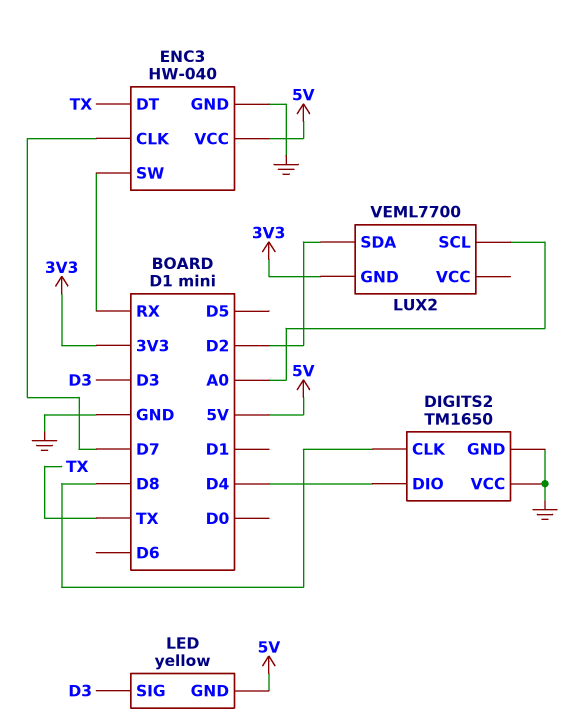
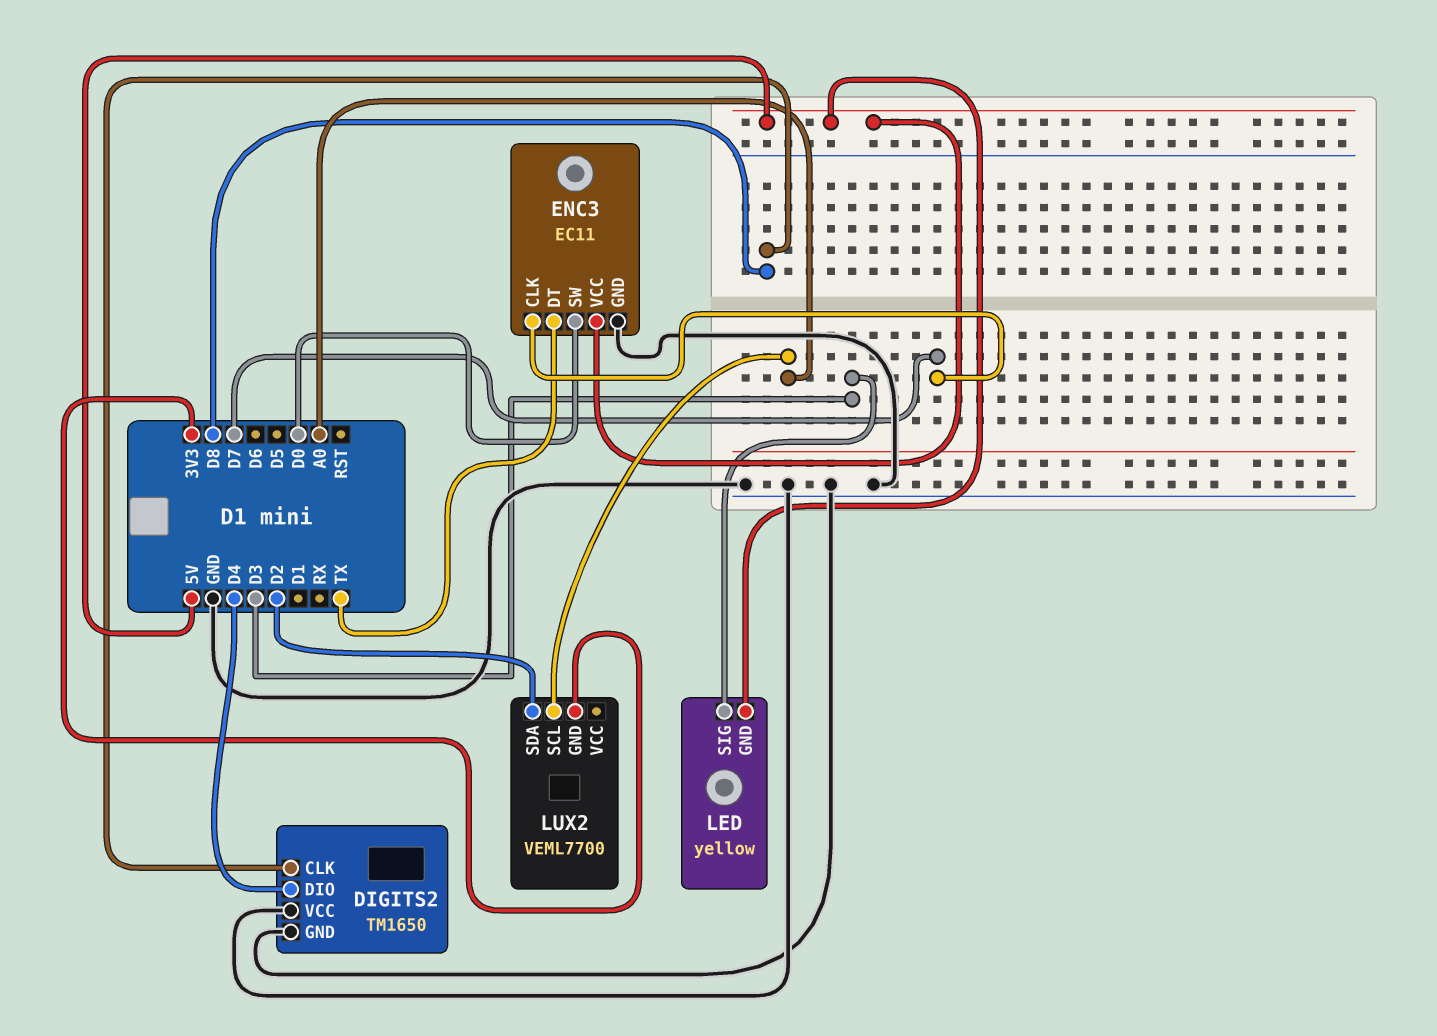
ENC3: HW-040 -> EC11
ENC3 pin SW: RX -> D0

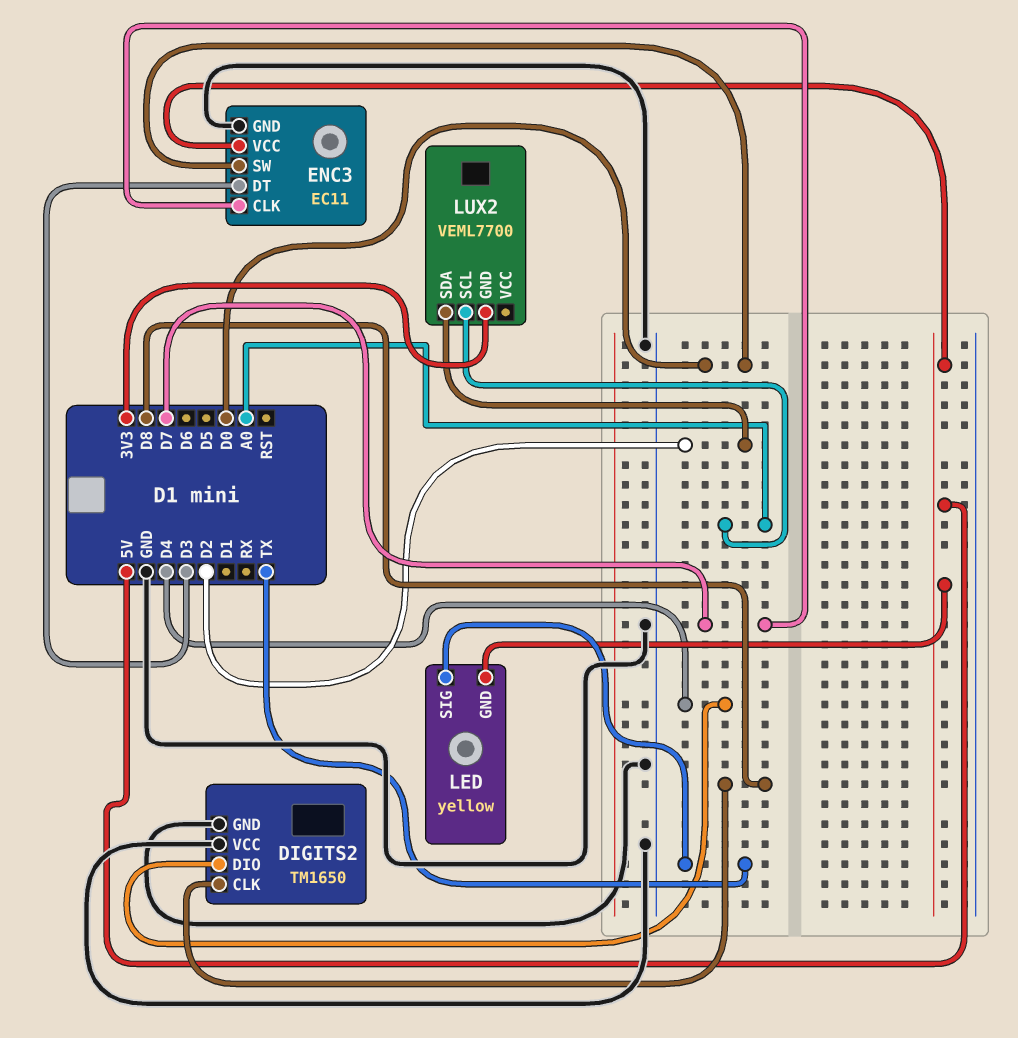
ENC3 pin DT: TX -> D3
LED pin SIG: D3 -> TX

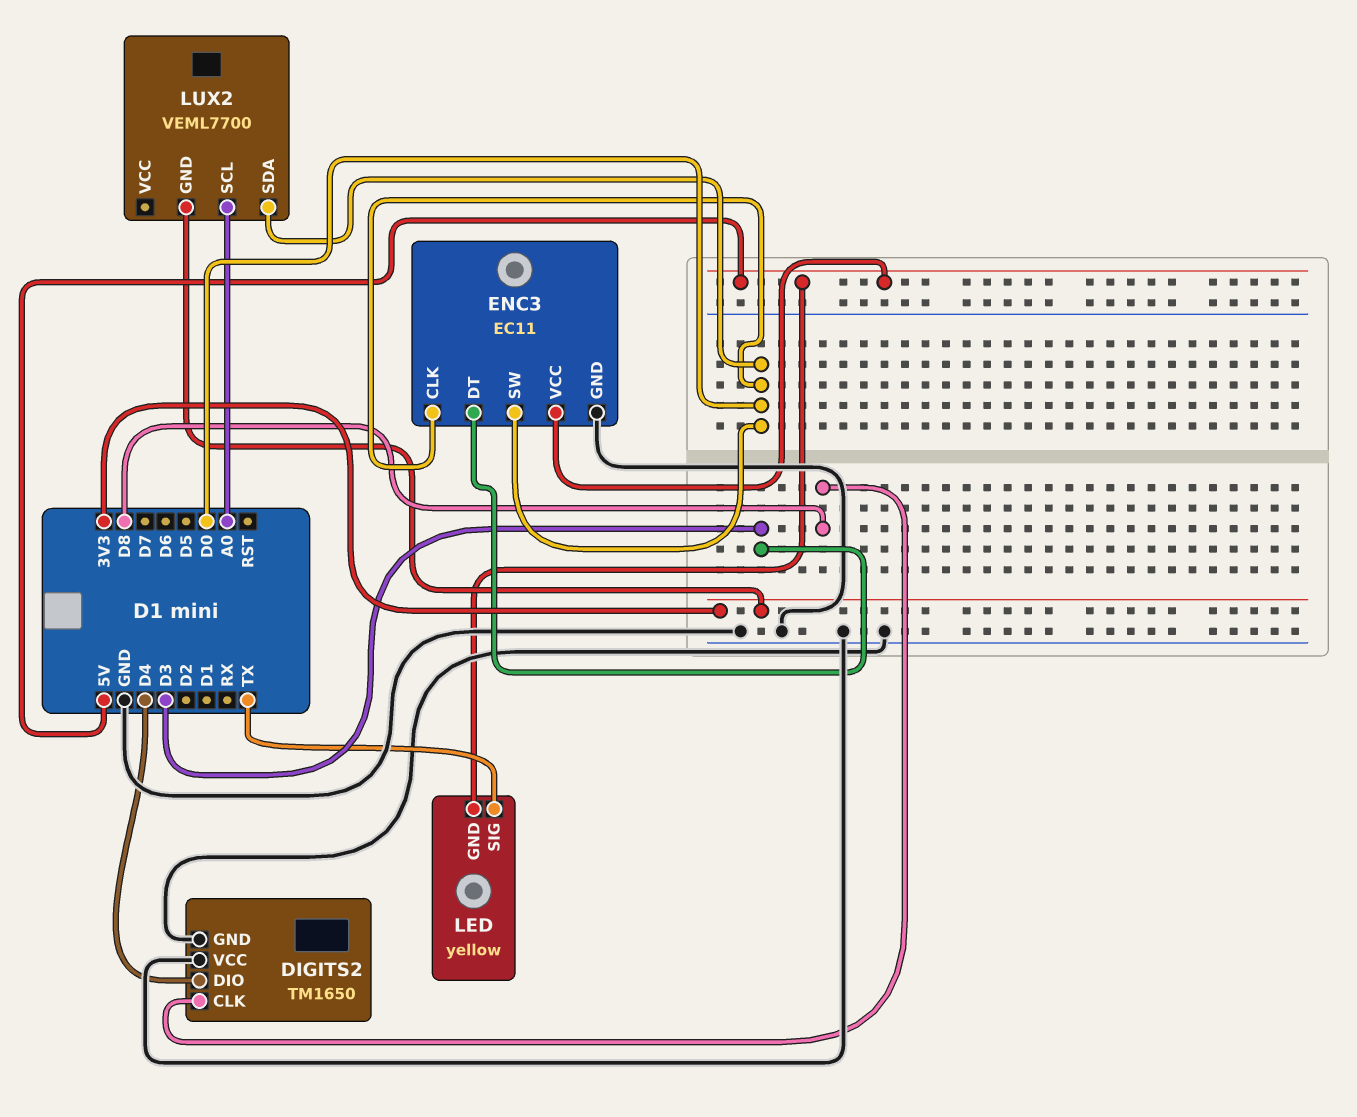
ENC3 pin CLK: D7 -> D0
LUX2 pin SDA: D2 -> D0

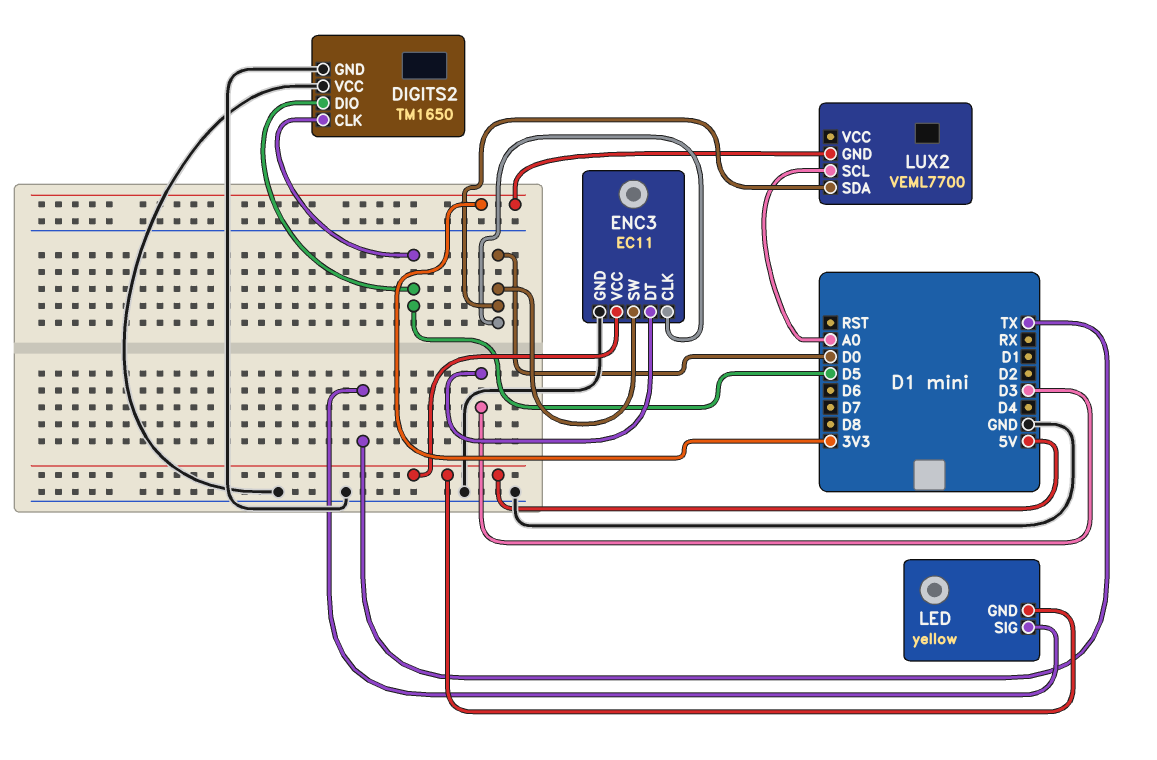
DIGITS2 pin CLK: D8 -> D5
DIGITS2 pin DIO: D4 -> D5

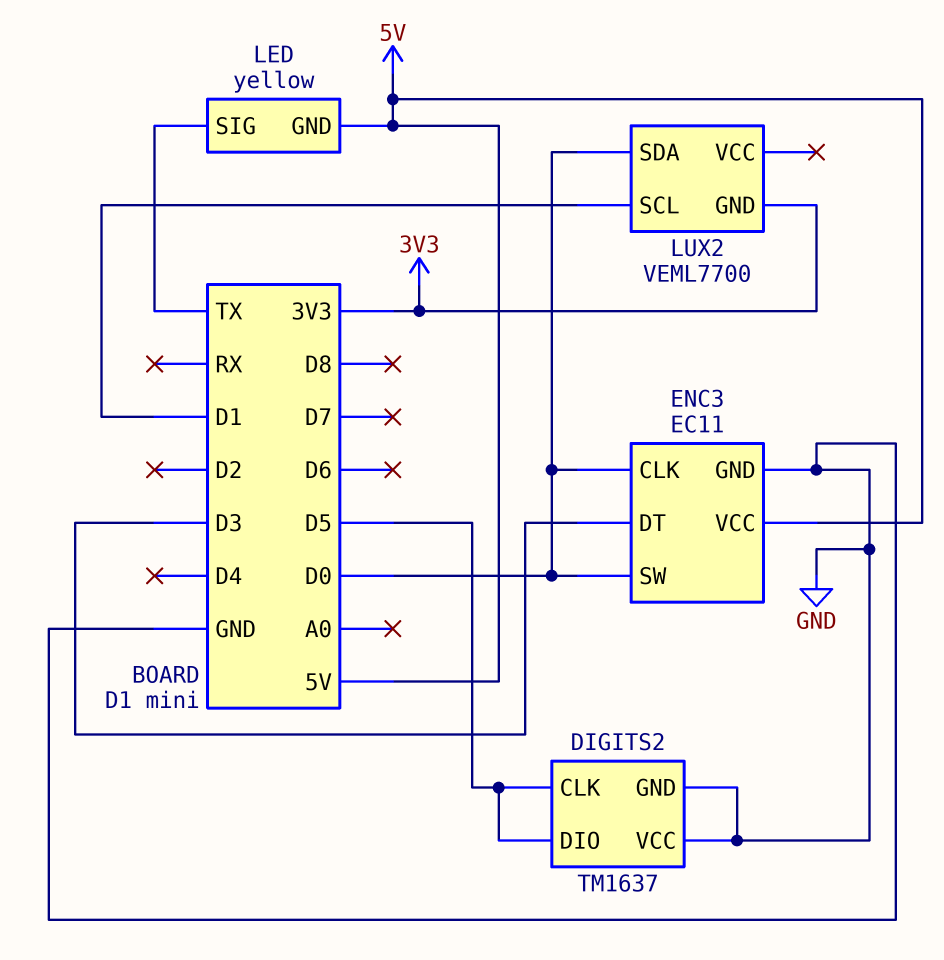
DIGITS2: TM1650 -> TM1637
LUX2 pin SCL: A0 -> D1

